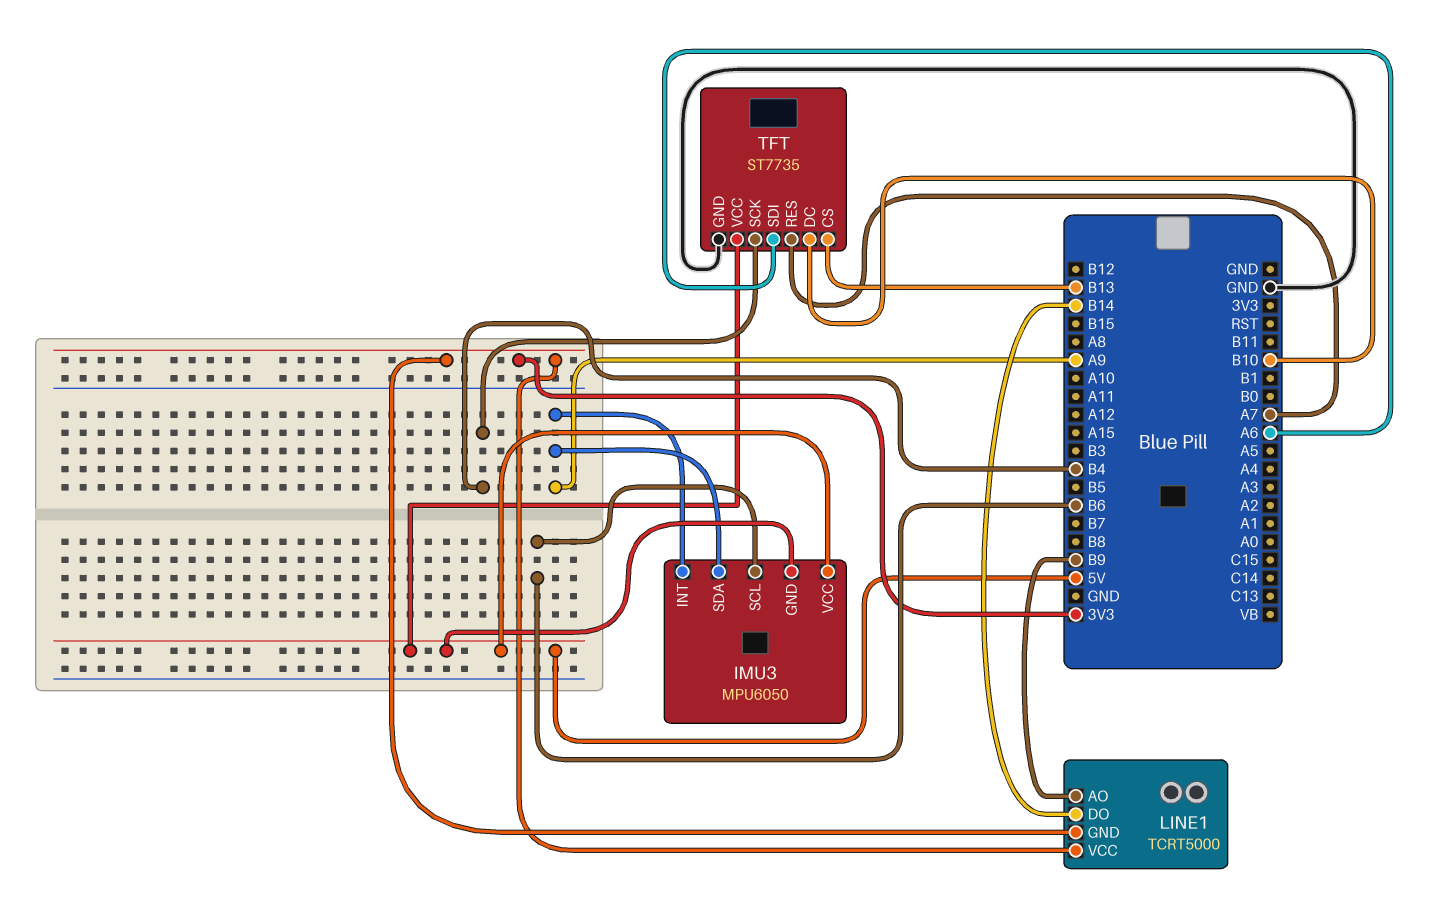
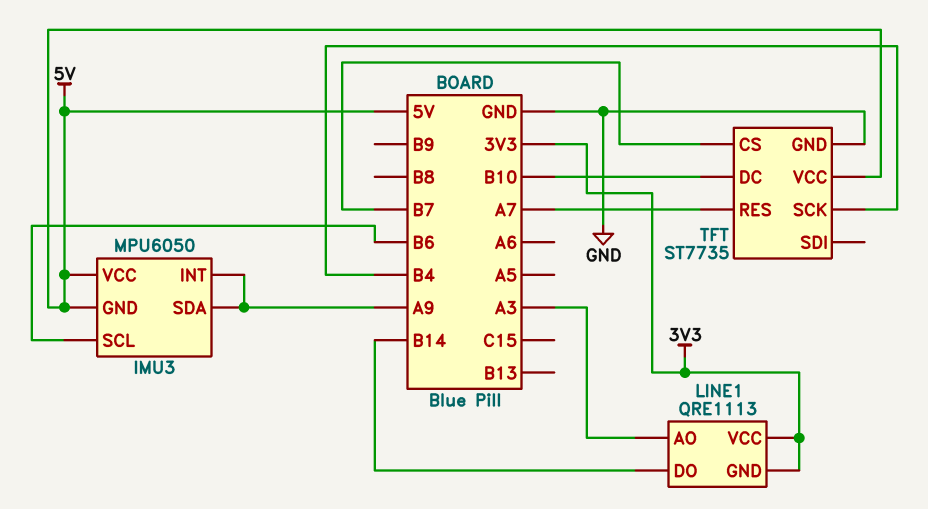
LINE1: TCRT5000 -> QRE1113
LINE1 pin AO: B9 -> A3
TFT pin CS: B13 -> B7
TFT pin SDI: A6 -> none

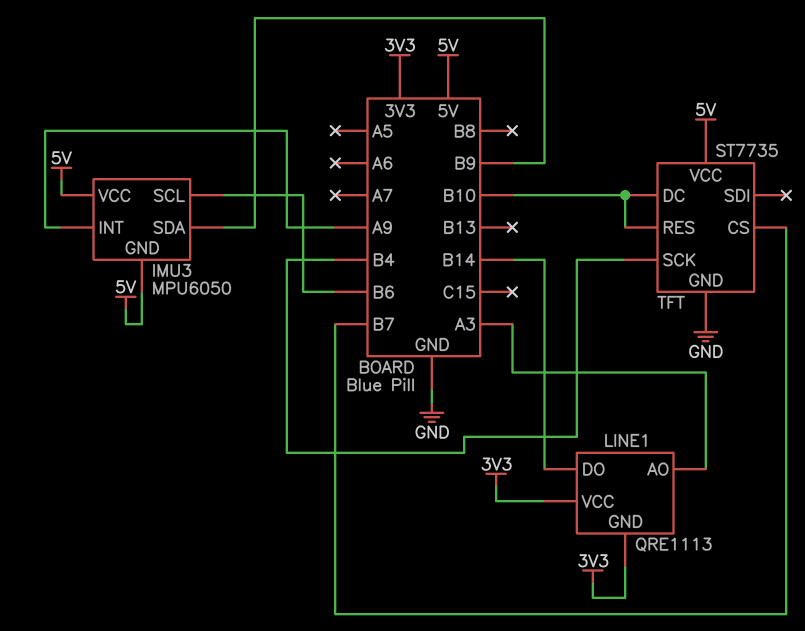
IMU3 pin SDA: A9 -> B9
TFT pin RES: A7 -> B10

